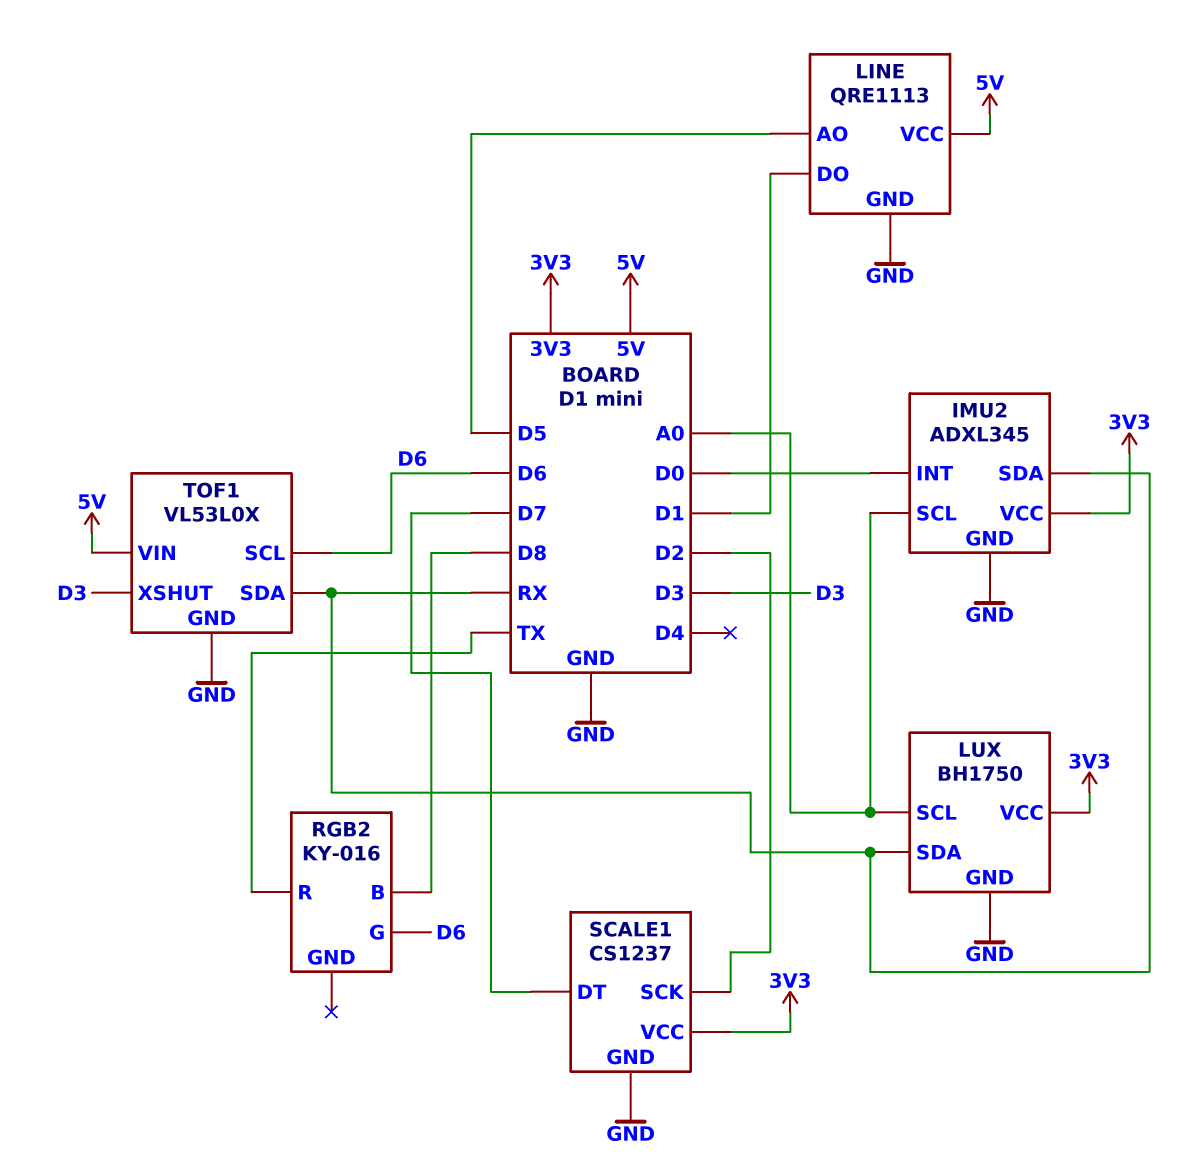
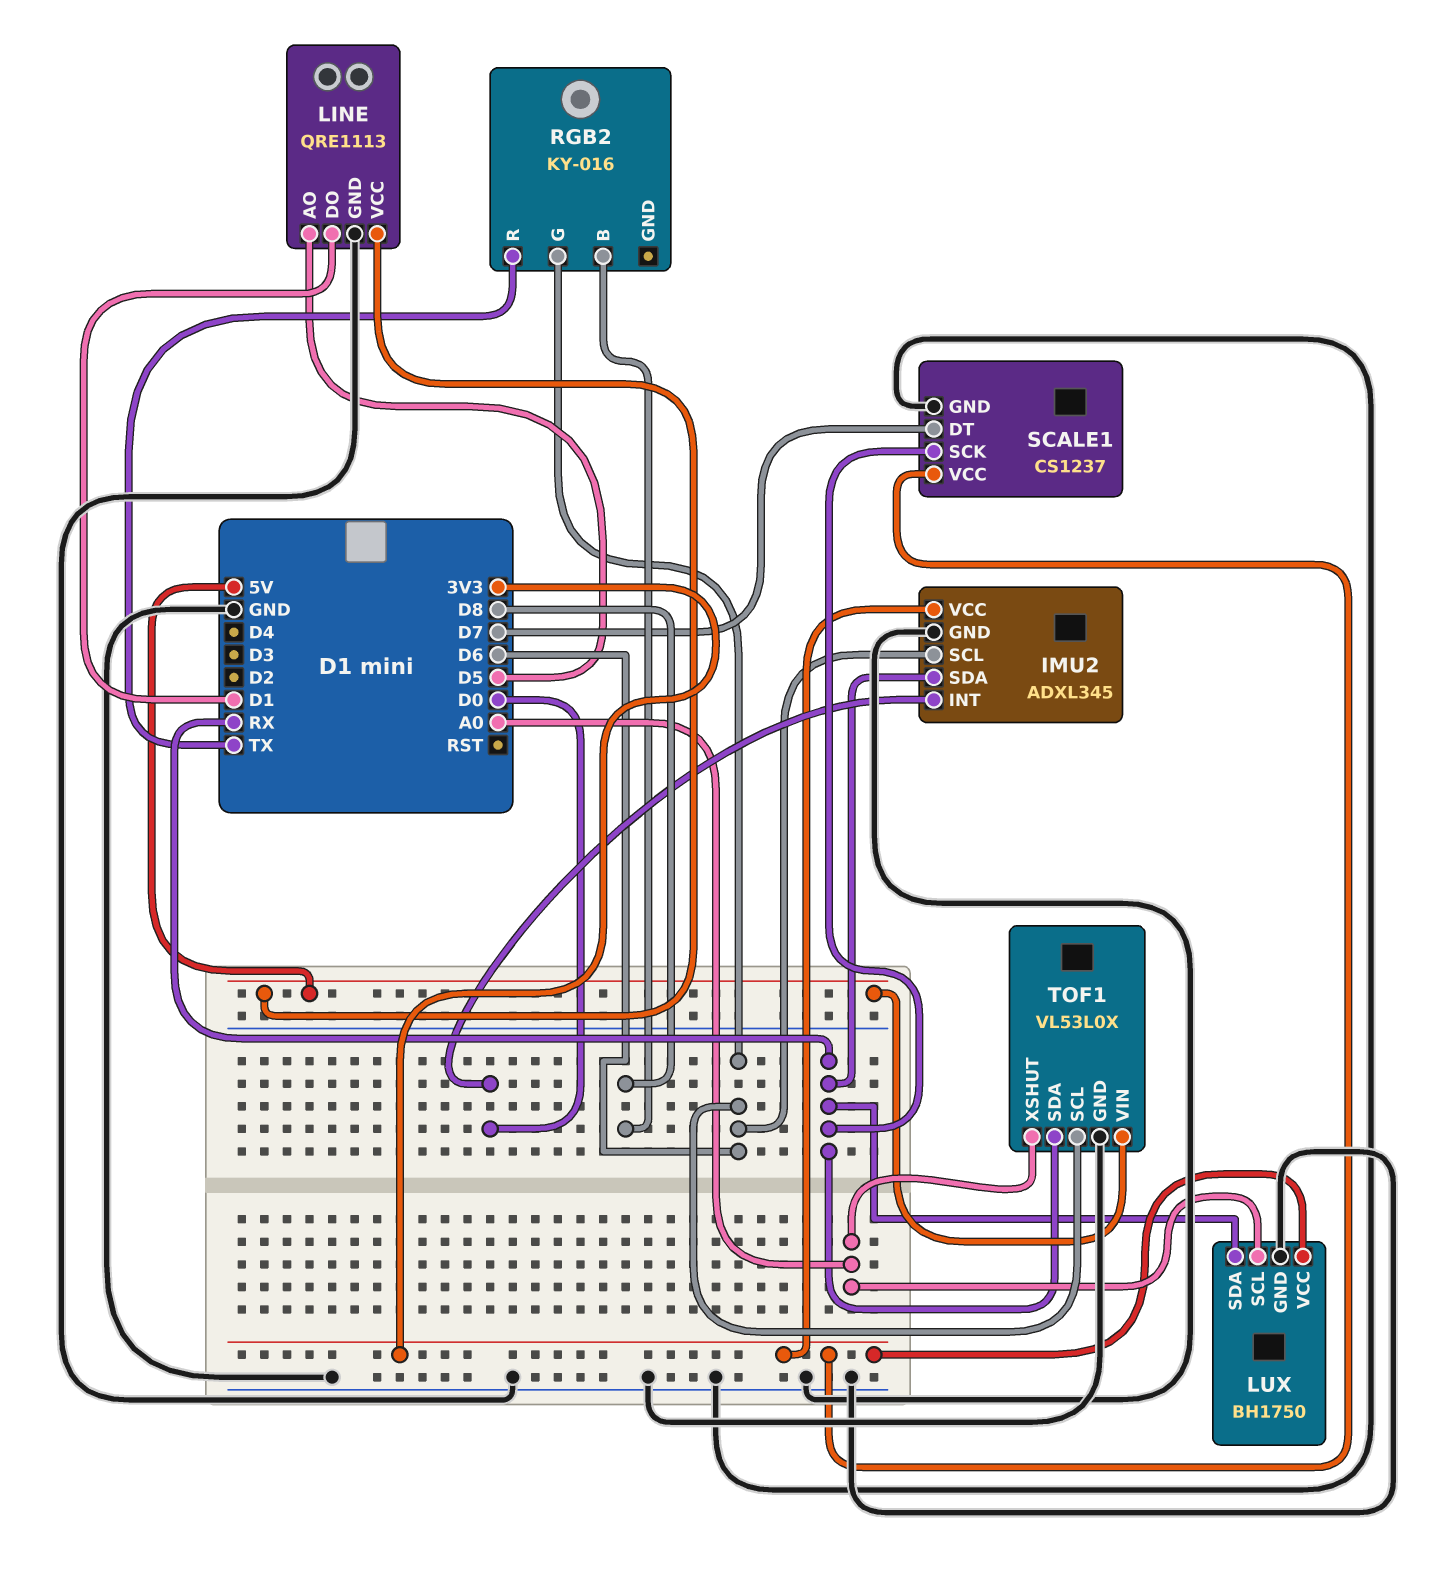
IMU2 pin SCL: A0 -> D6
SCALE1 pin SCK: D2 -> RX
TOF1 pin XSHUT: D3 -> A0

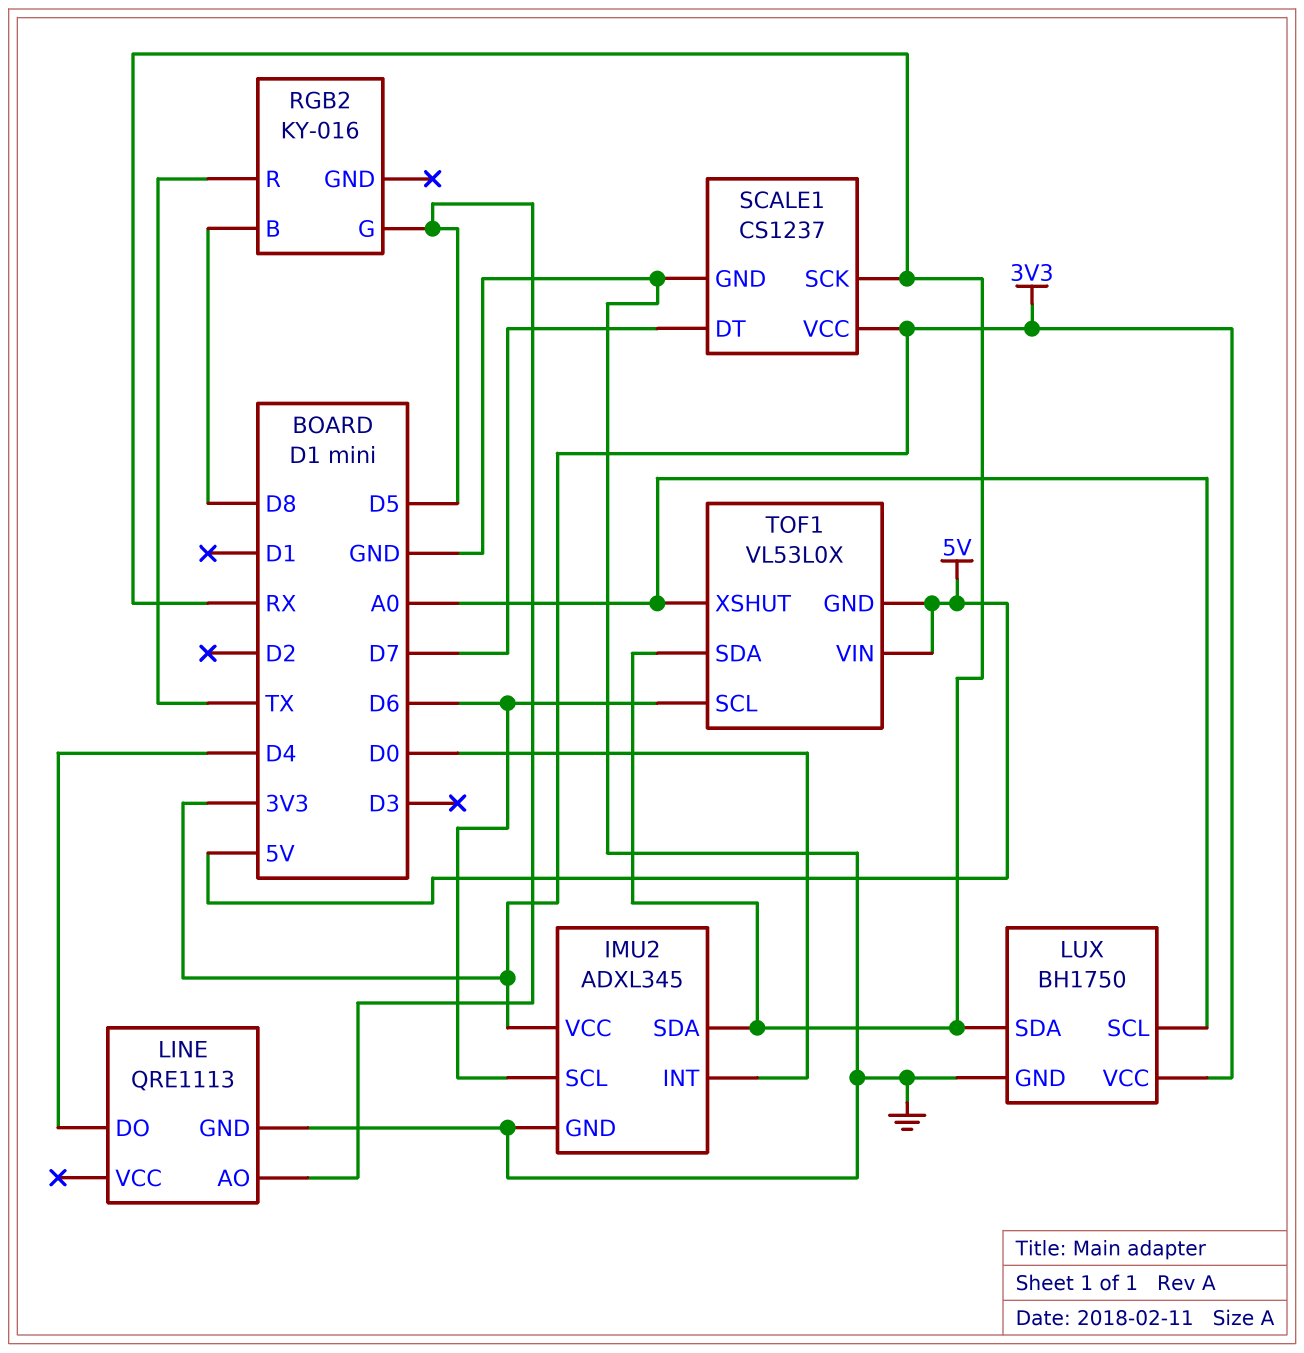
LINE pin DO: D1 -> D4
LINE pin VCC: 5V -> none
RGB2 pin G: D6 -> D5
TOF1 pin GND: GND -> 5V

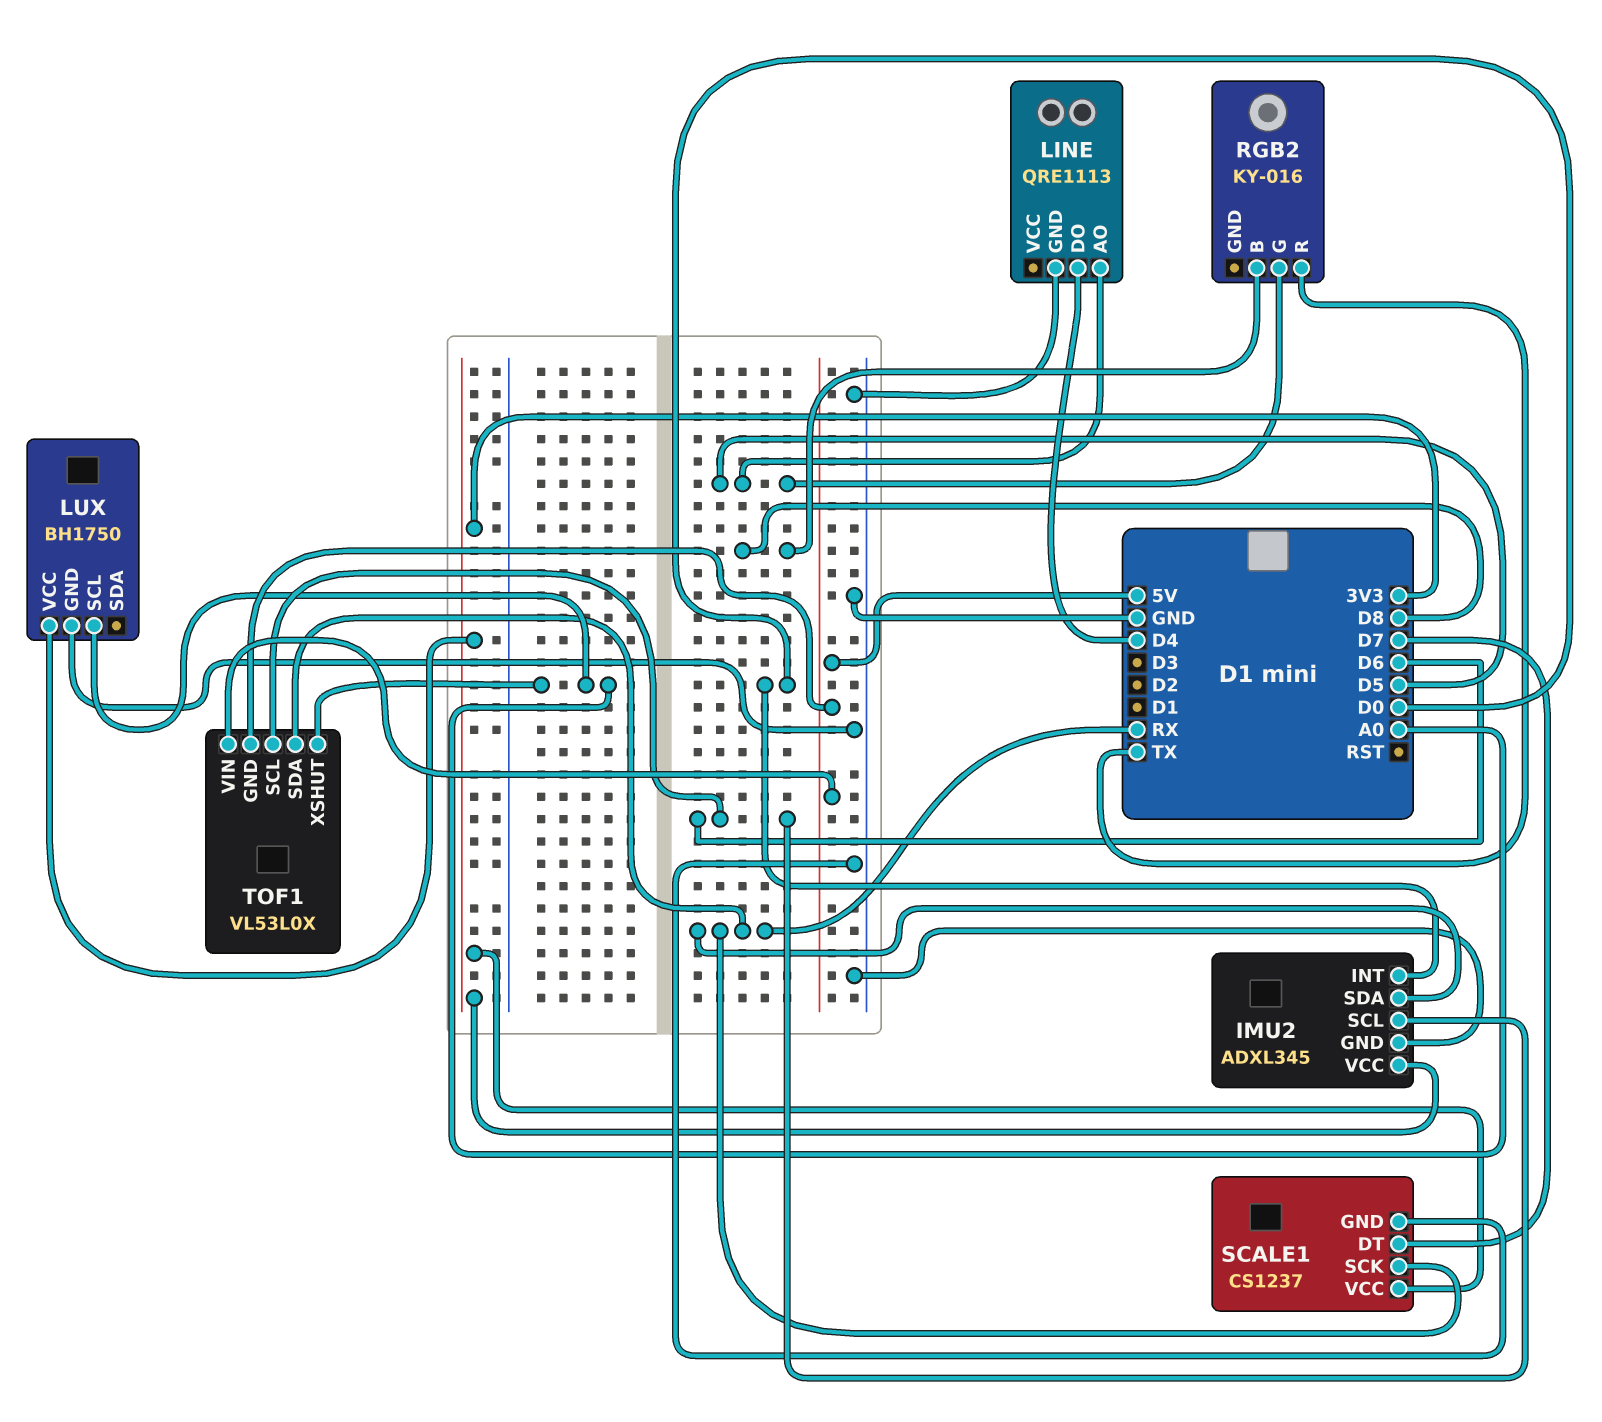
LUX pin SDA: RX -> none

